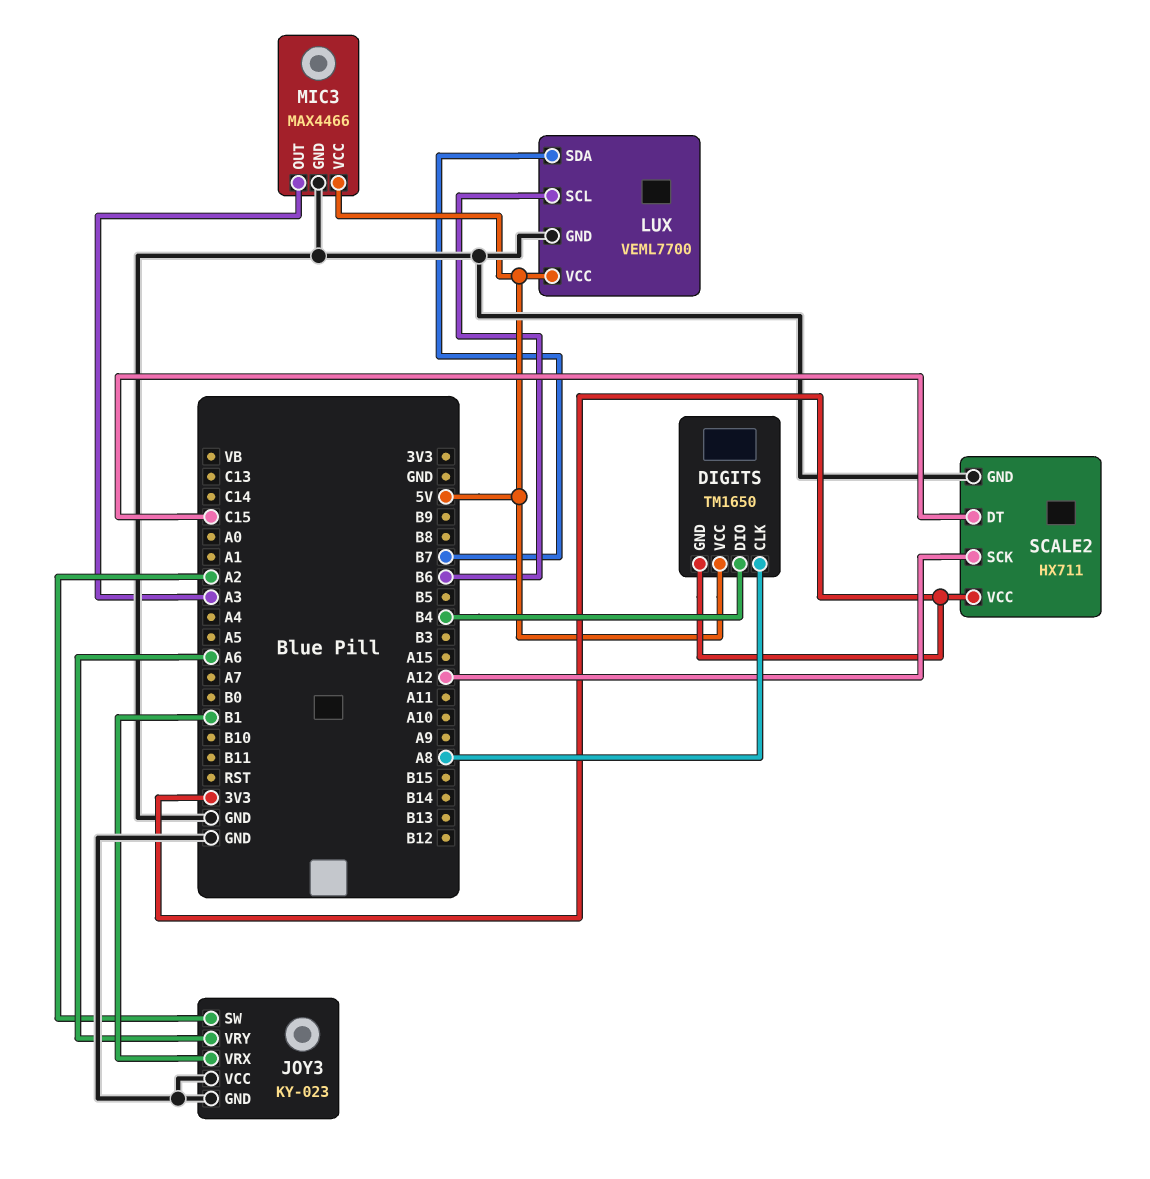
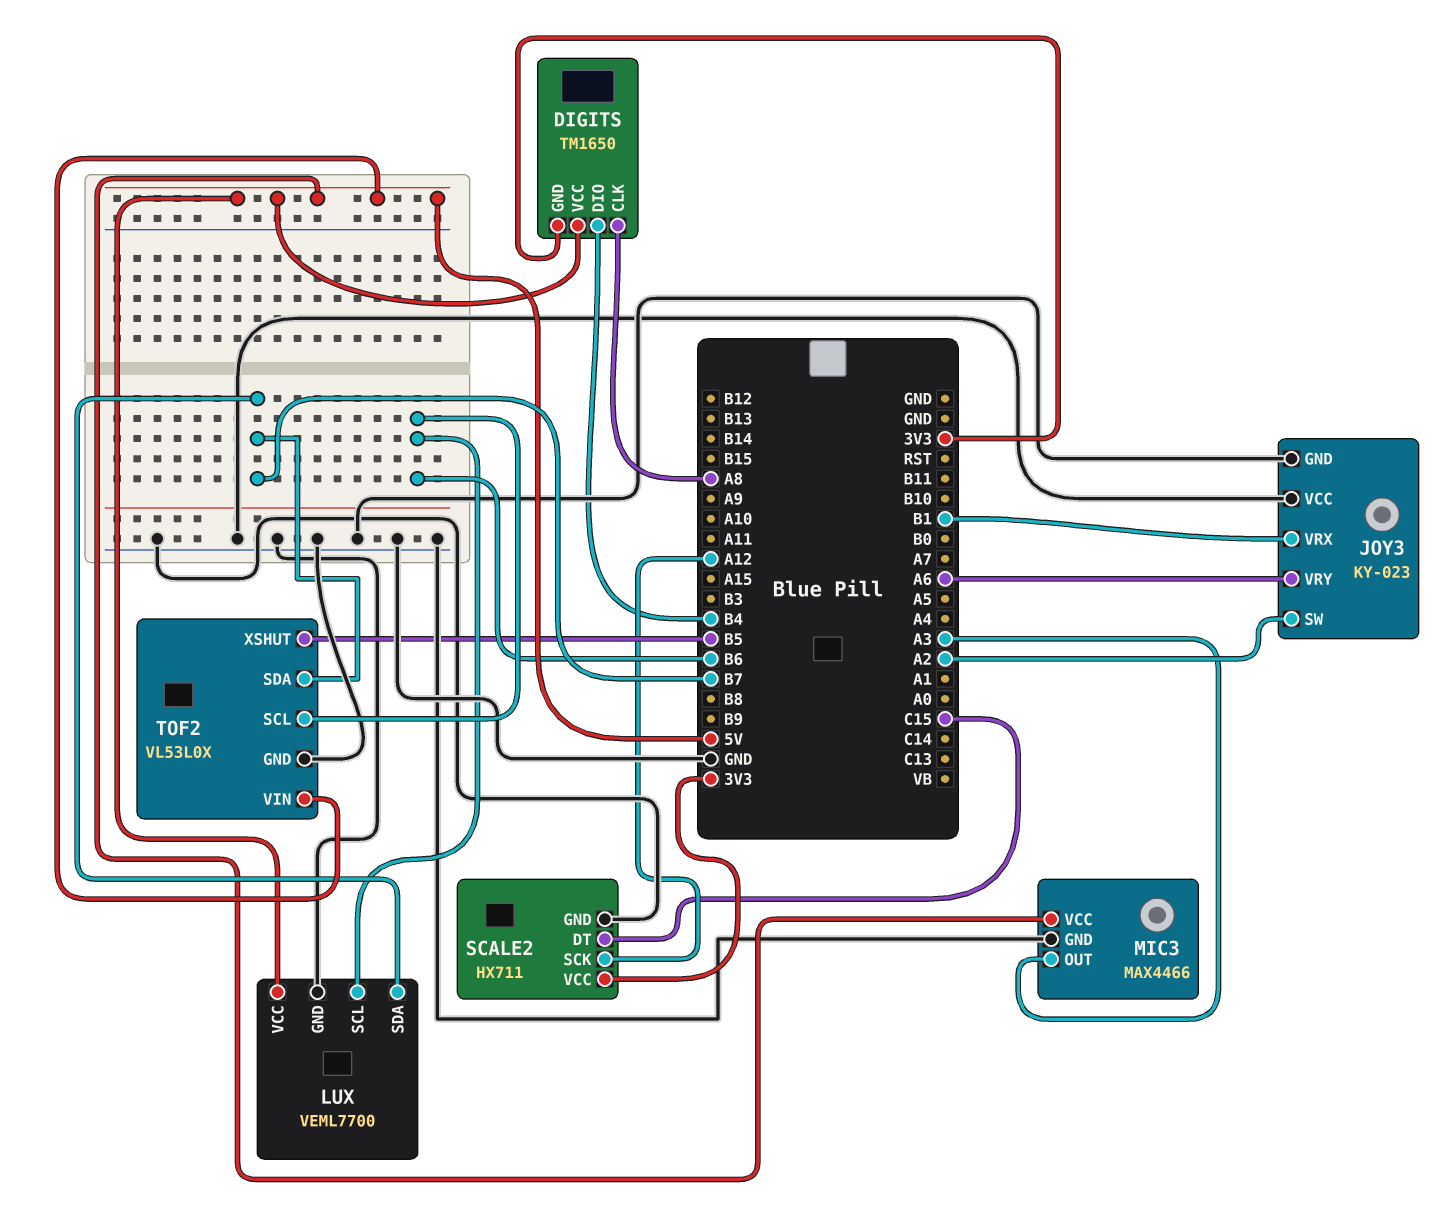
TOF2: none -> VL53L0X
TOF2 pin GND: none -> GND
TOF2 pin SCL: none -> B6
TOF2 pin SDA: none -> B7
TOF2 pin VIN: none -> 5V
TOF2 pin XSHUT: none -> B5

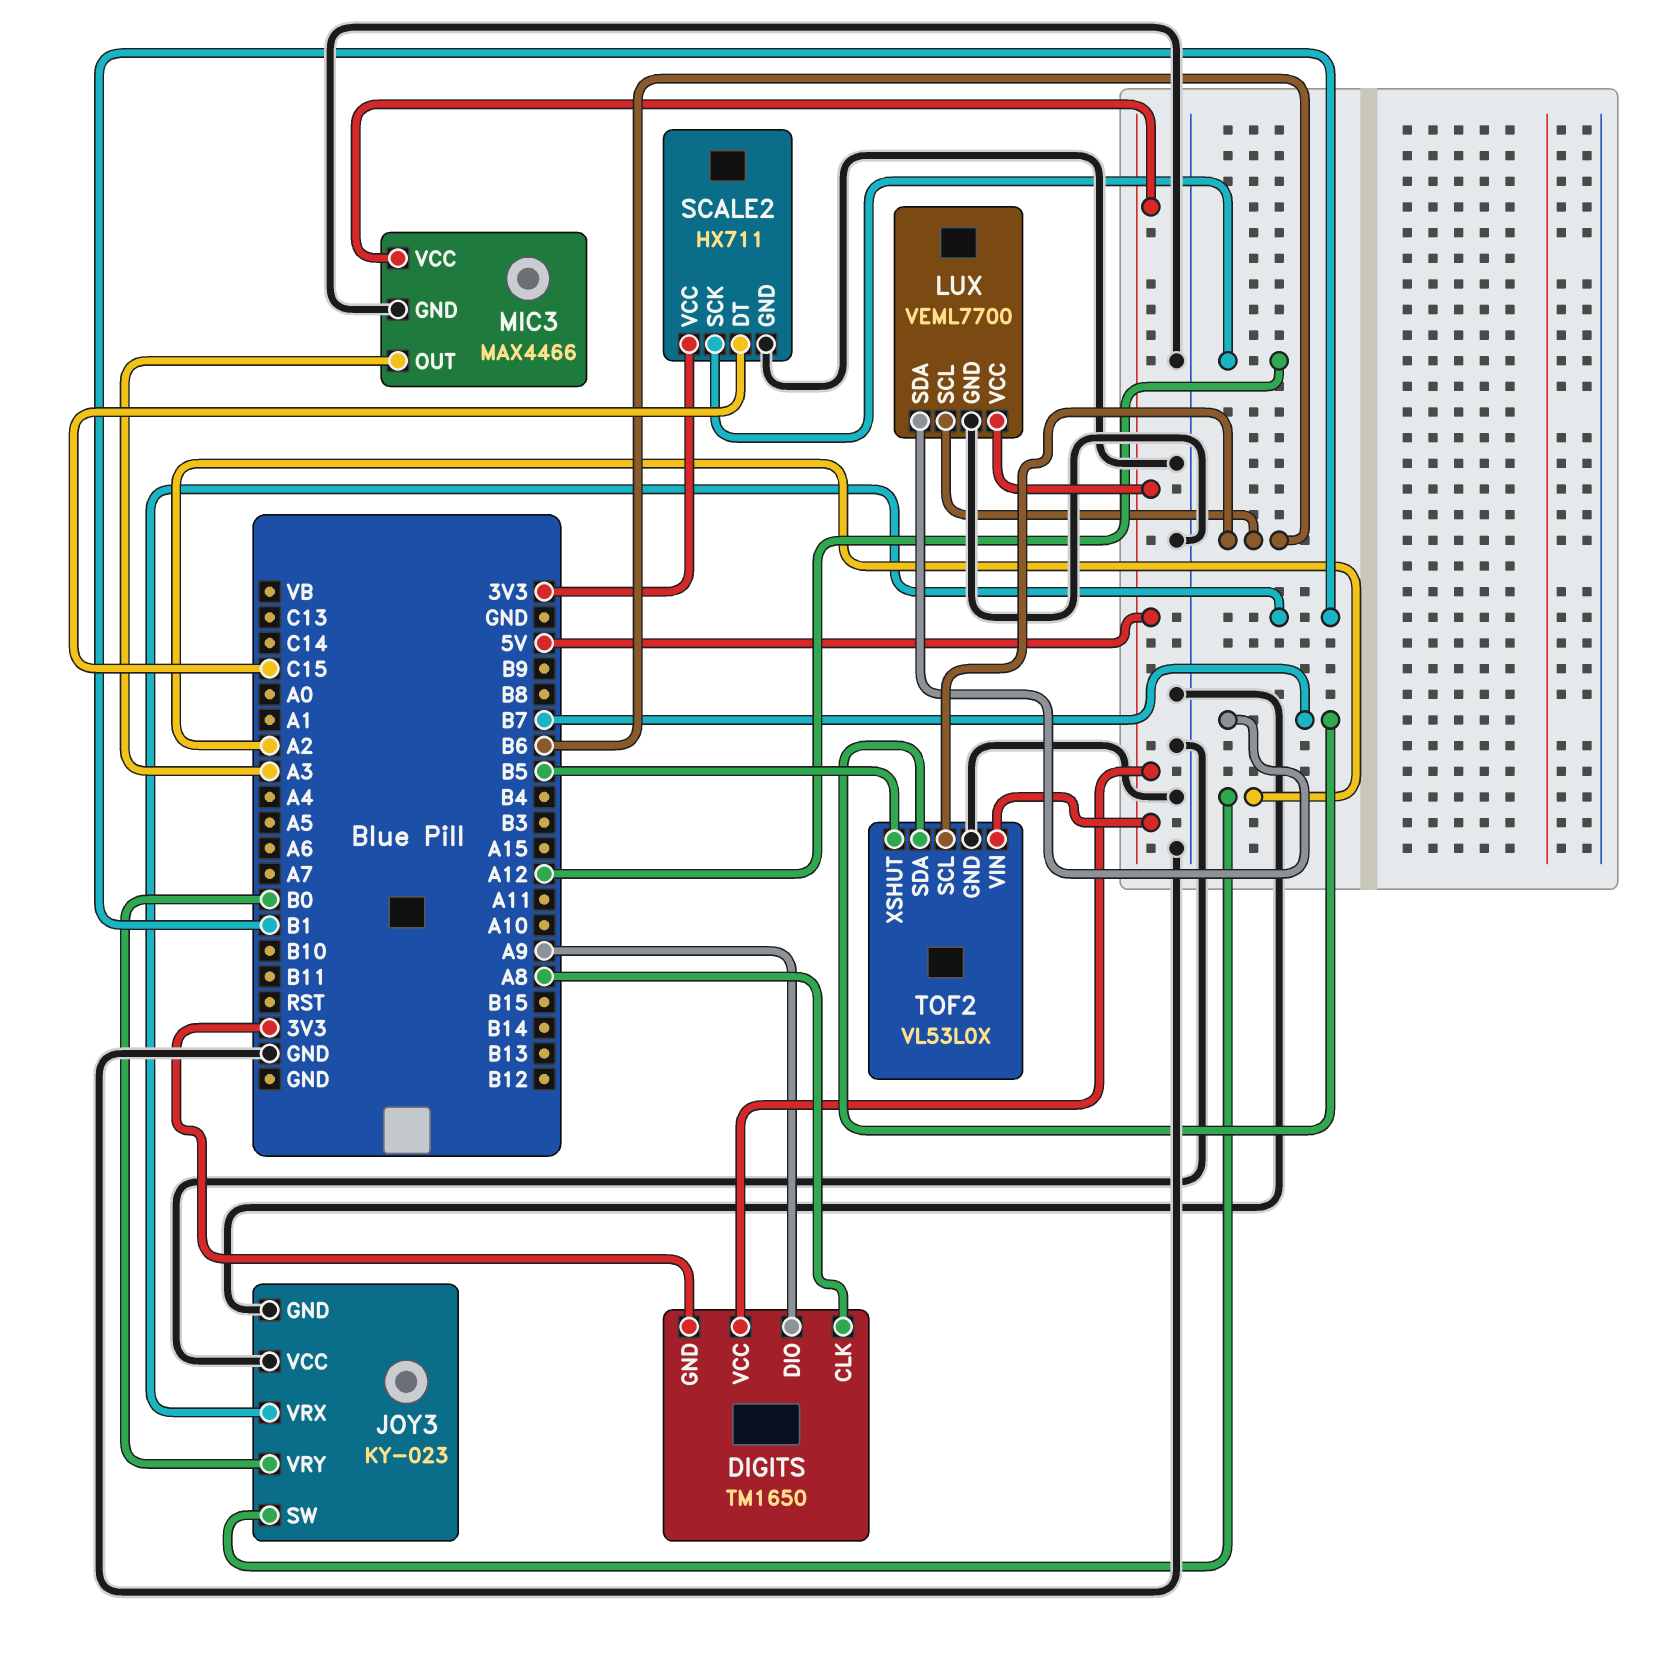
DIGITS pin DIO: B4 -> A9
JOY3 pin VRY: A6 -> B0

